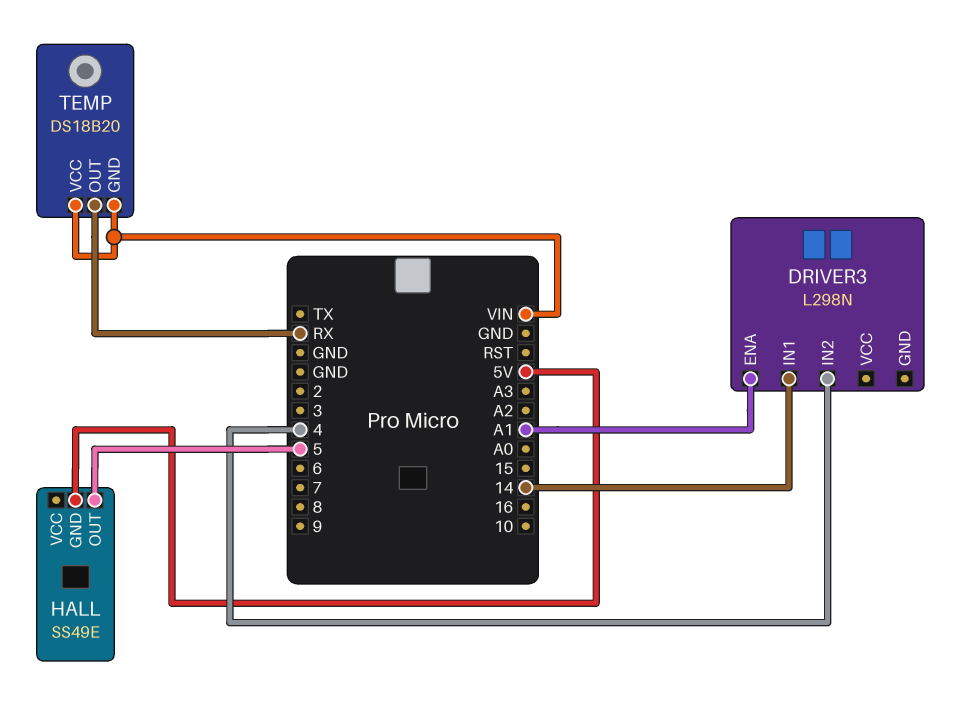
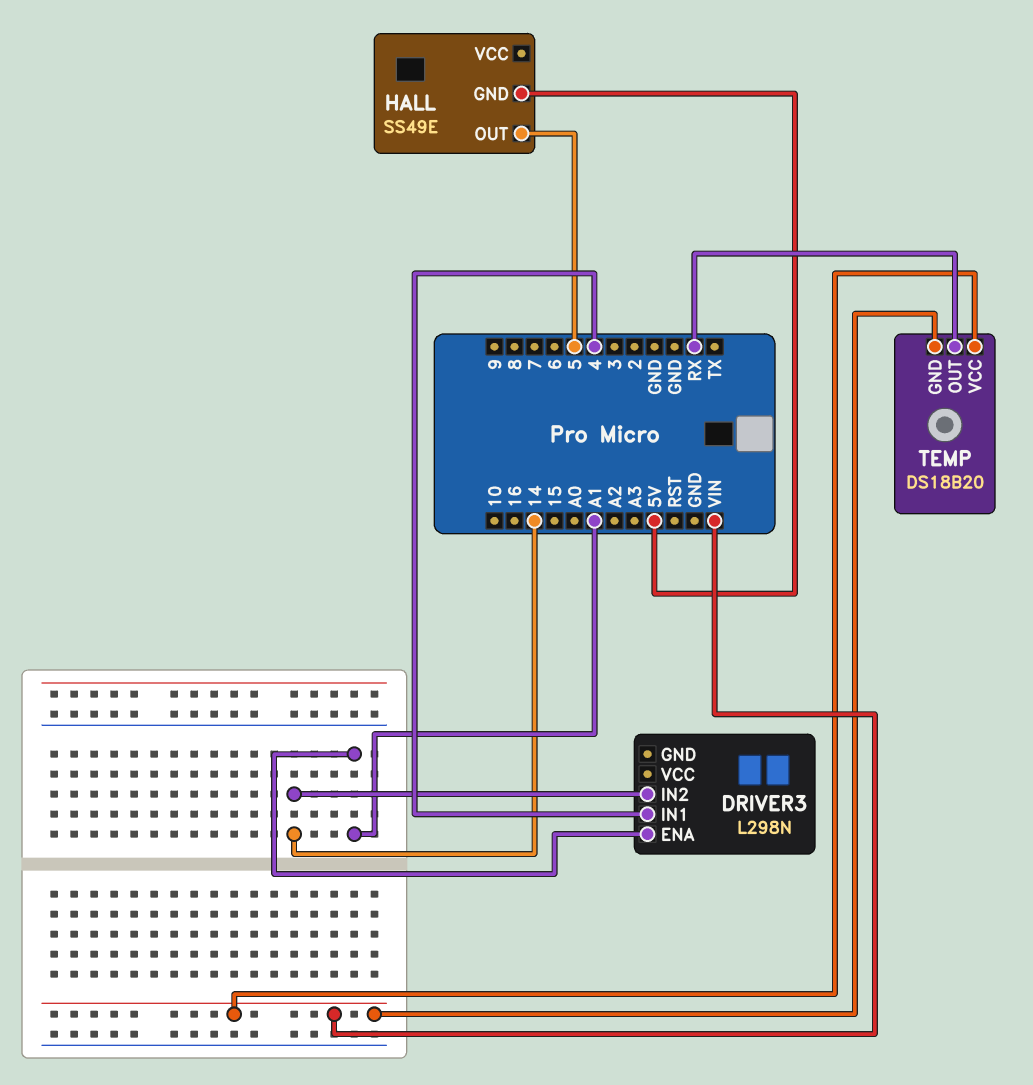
DRIVER3 pin IN1: 14 -> 4
DRIVER3 pin IN2: 4 -> 14

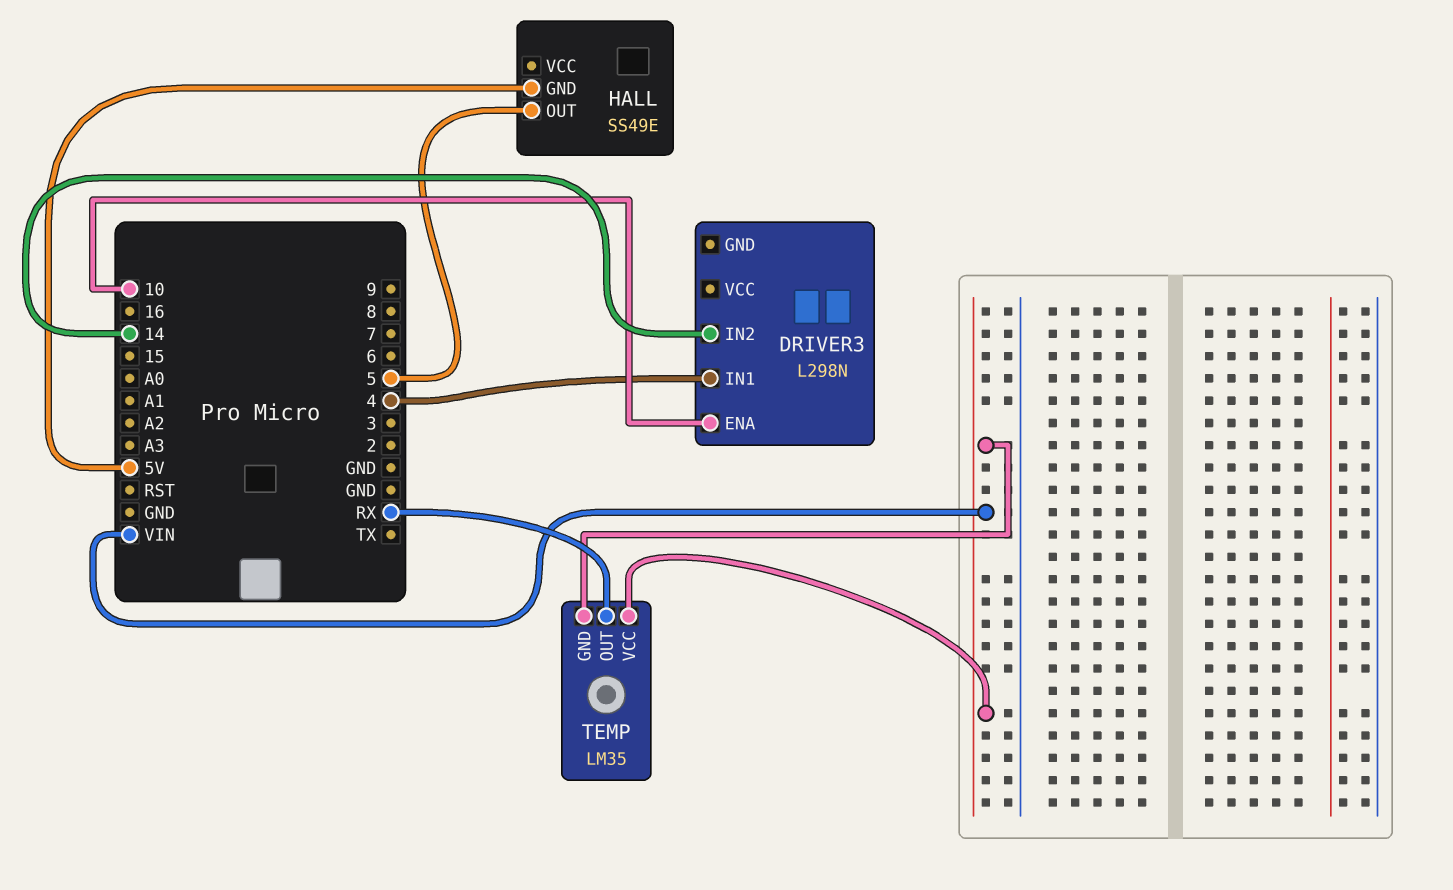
DRIVER3 pin ENA: A1 -> 10
TEMP: DS18B20 -> LM35

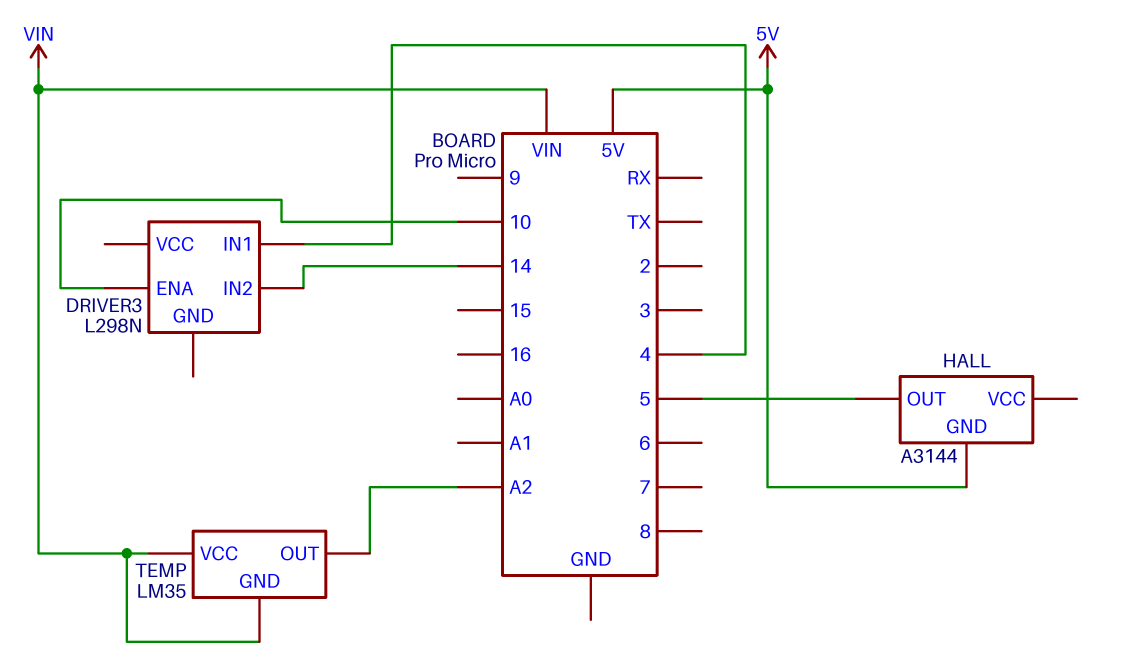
HALL: SS49E -> A3144
TEMP pin OUT: RX -> A2

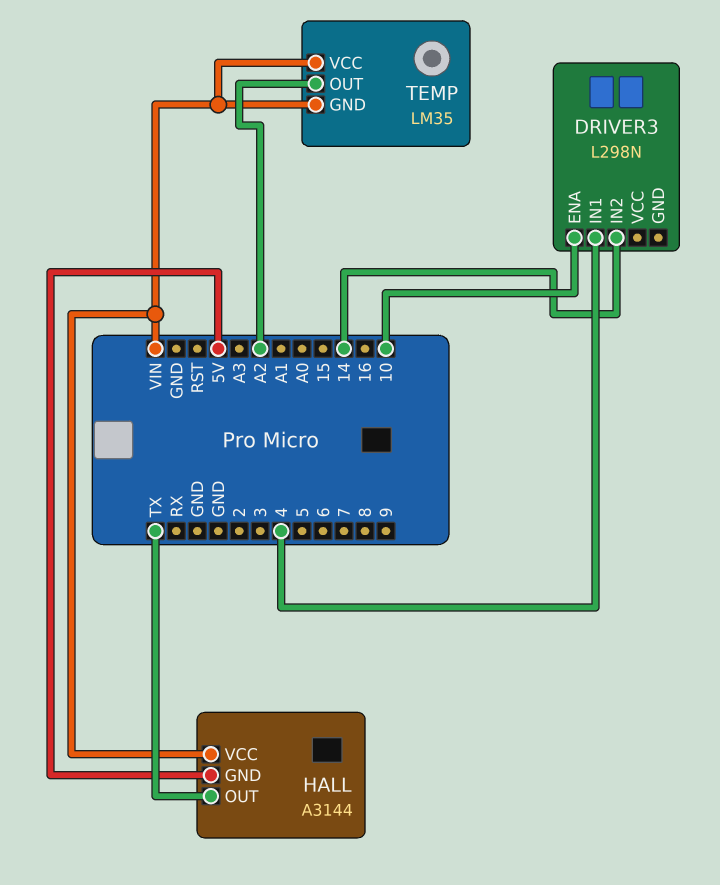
HALL pin OUT: 5 -> TX
HALL pin VCC: none -> VIN

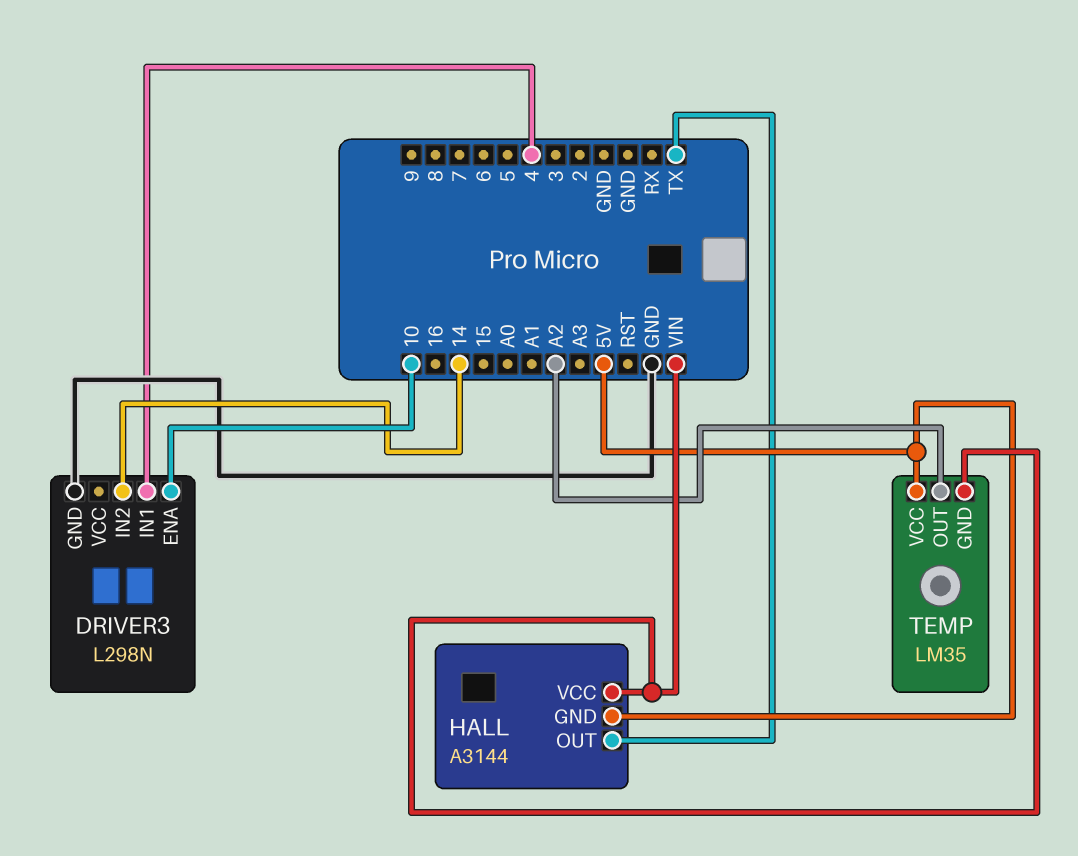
DRIVER3 pin GND: none -> GND
TEMP pin VCC: VIN -> 5V

